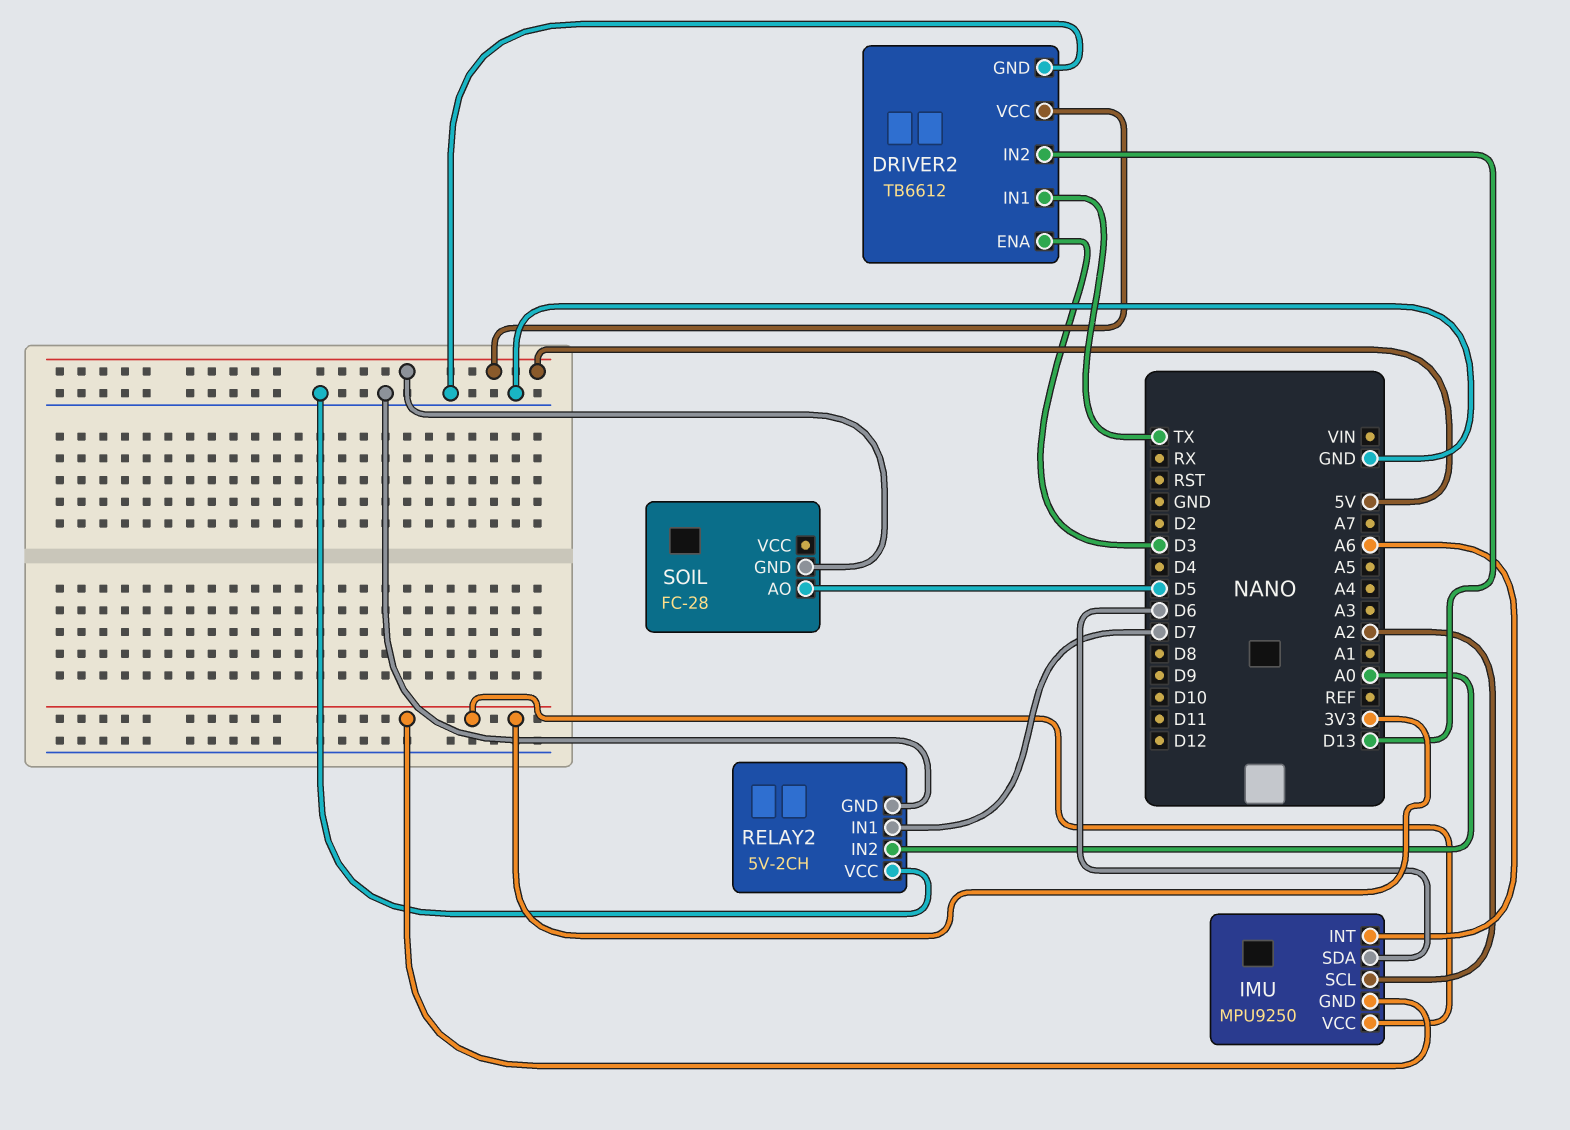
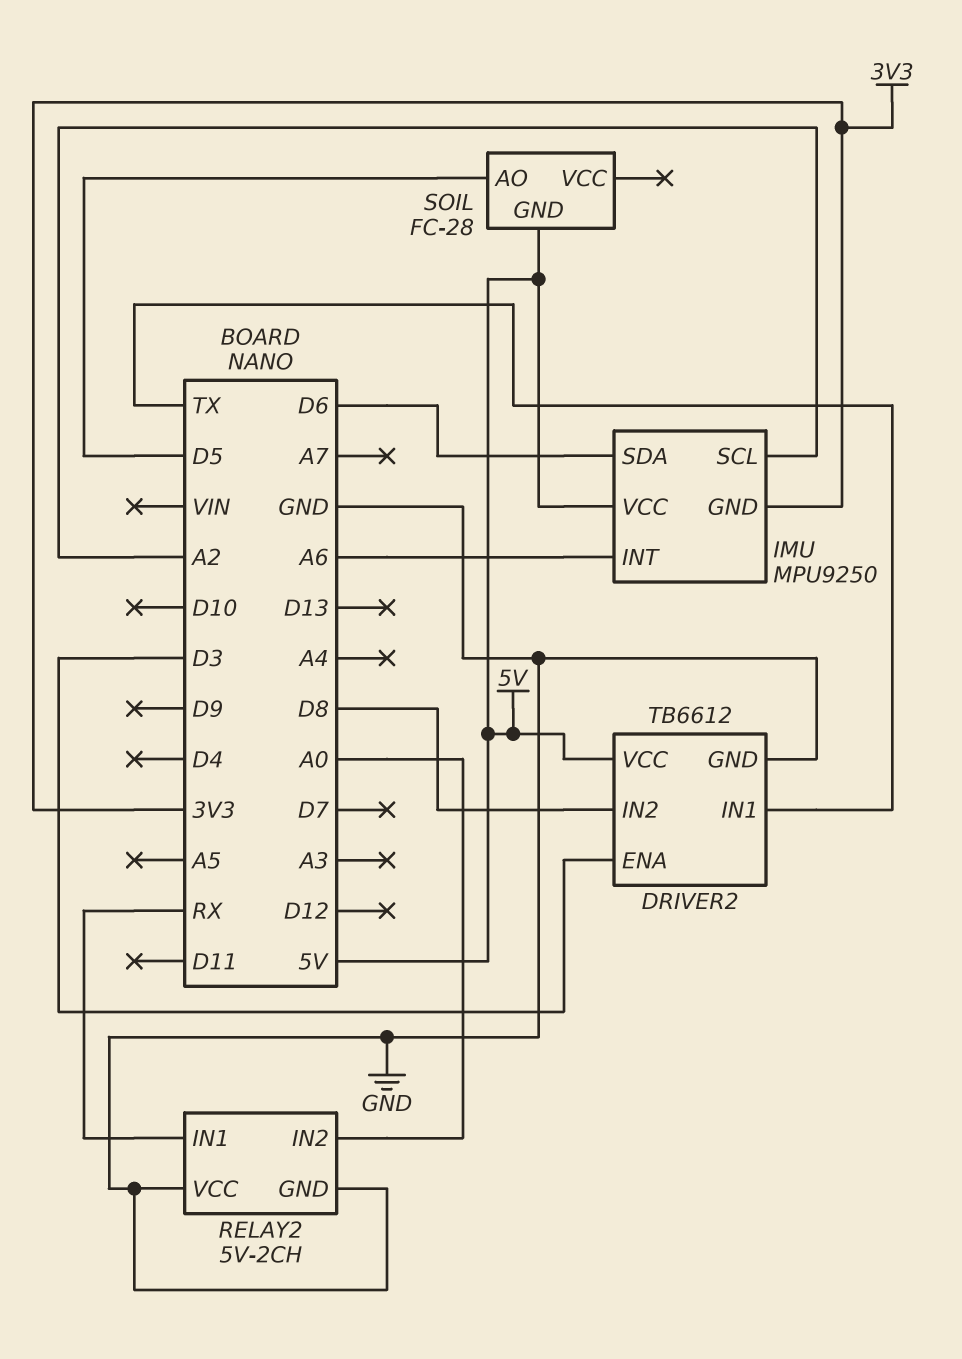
DRIVER2 pin IN2: D13 -> D8
IMU pin VCC: 3V3 -> 5V
RELAY2 pin IN1: D7 -> RX

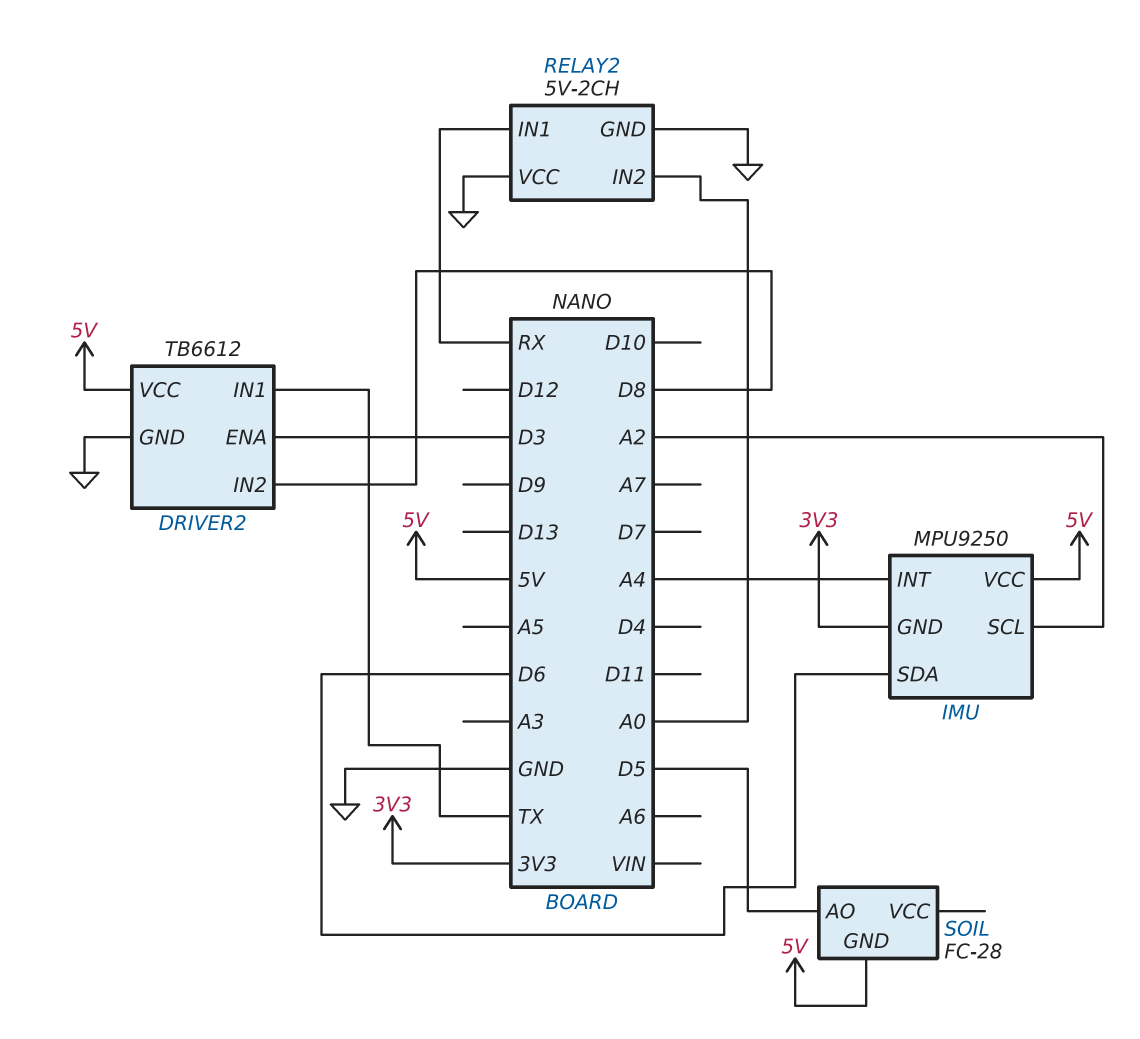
IMU pin INT: A6 -> A4

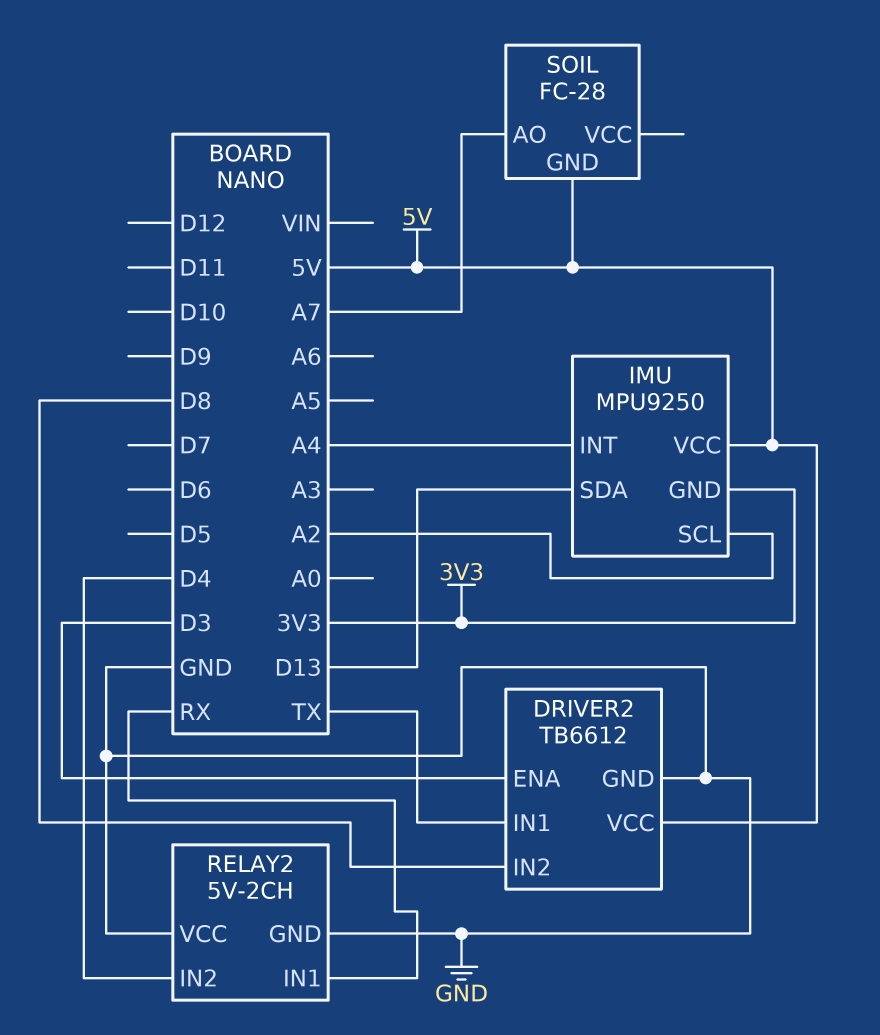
IMU pin SDA: D6 -> D13
RELAY2 pin IN2: A0 -> D4
SOIL pin AO: D5 -> A7

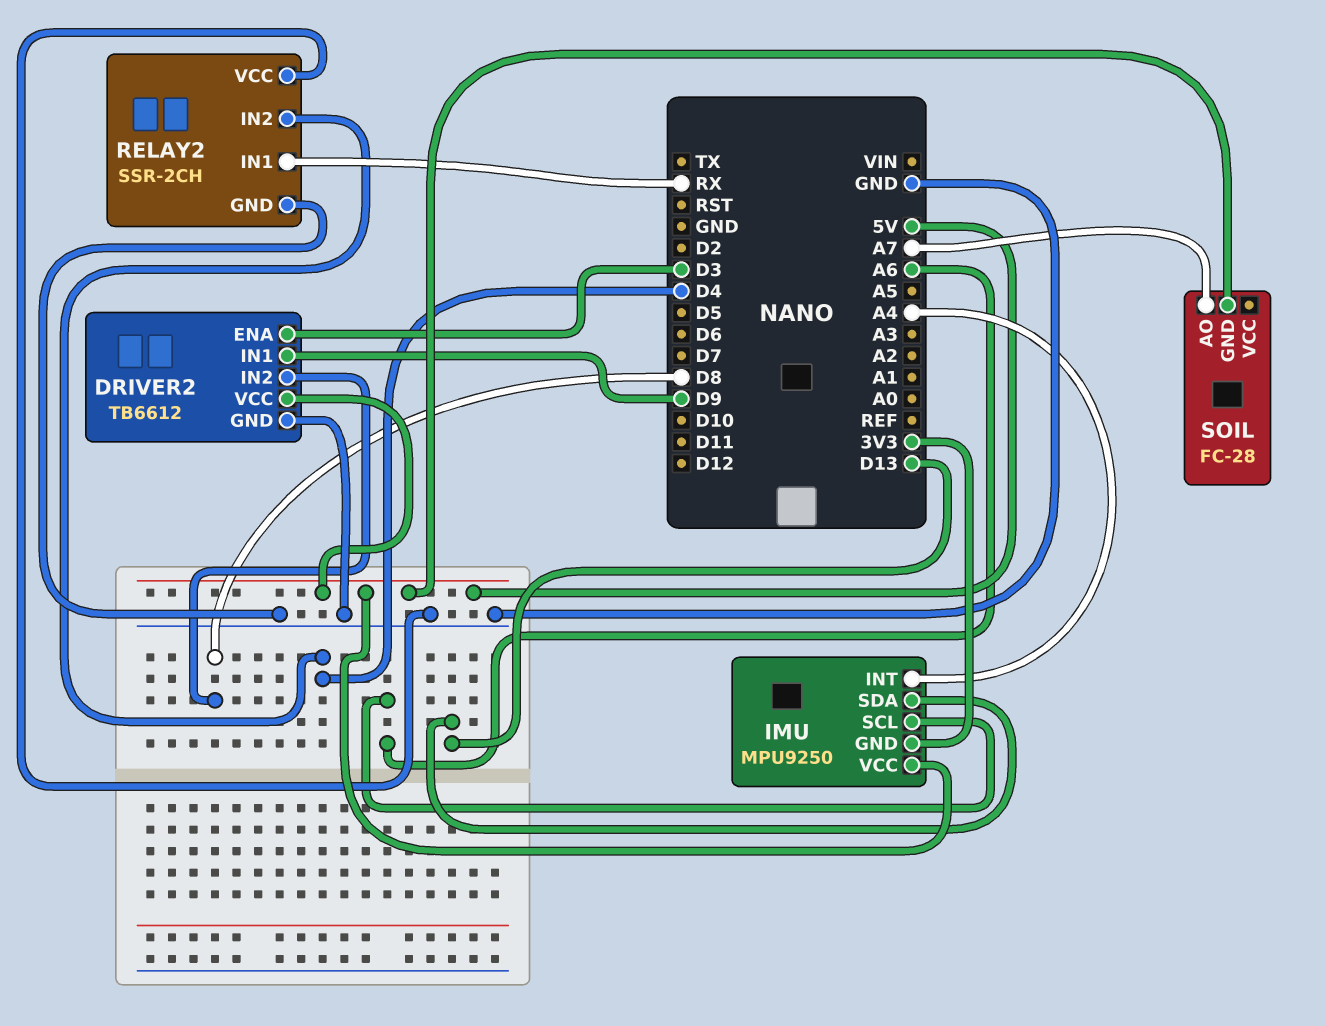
DRIVER2 pin IN1: TX -> D9
IMU pin SCL: A2 -> A6
RELAY2: 5V-2CH -> SSR-2CH

